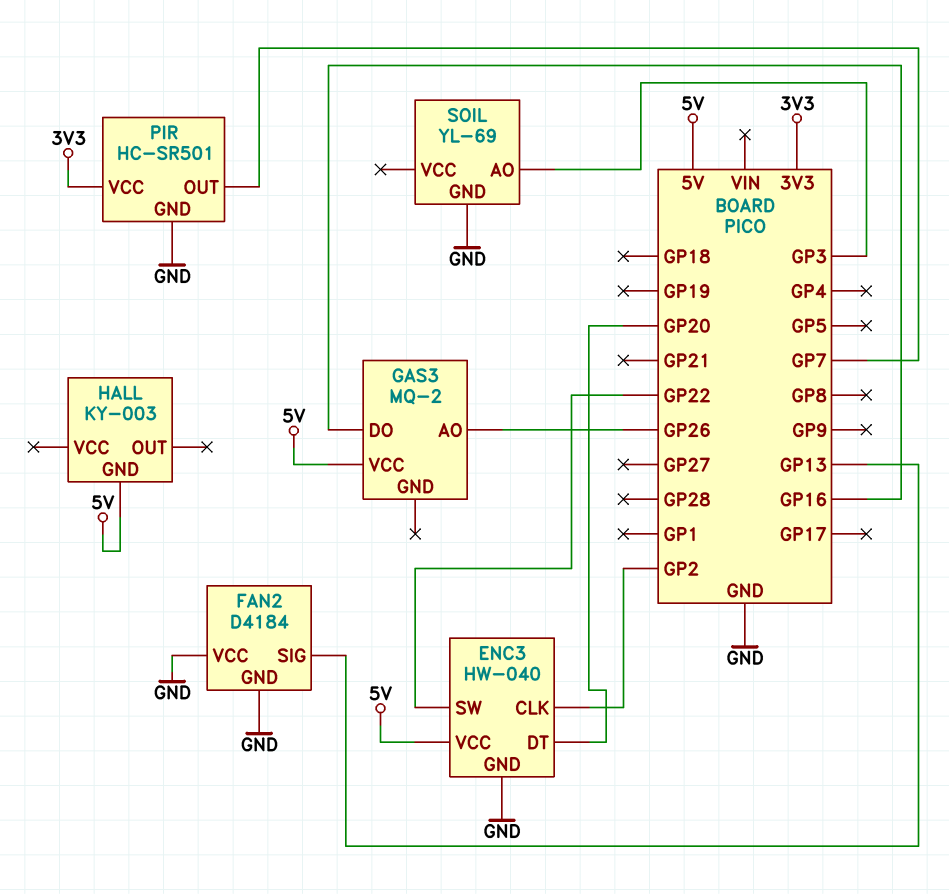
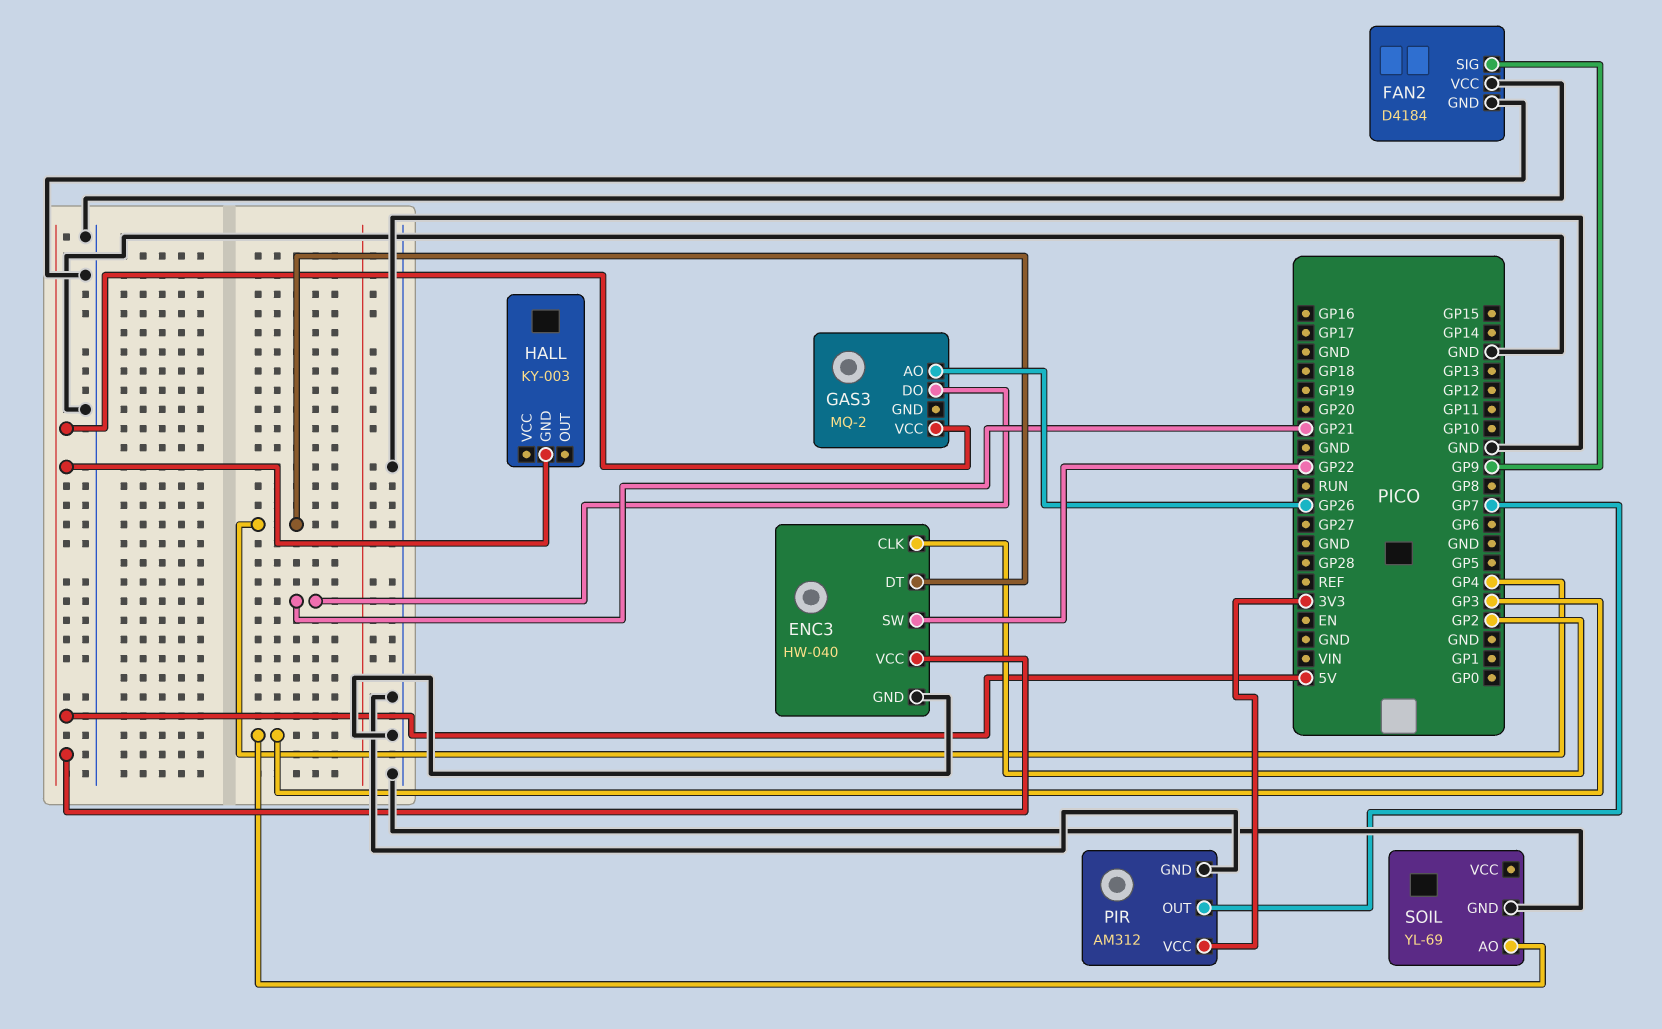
ENC3 pin DT: GP20 -> GP4
FAN2 pin SIG: GP13 -> GP9
GAS3 pin DO: GP16 -> GP21
PIR: HC-SR501 -> AM312

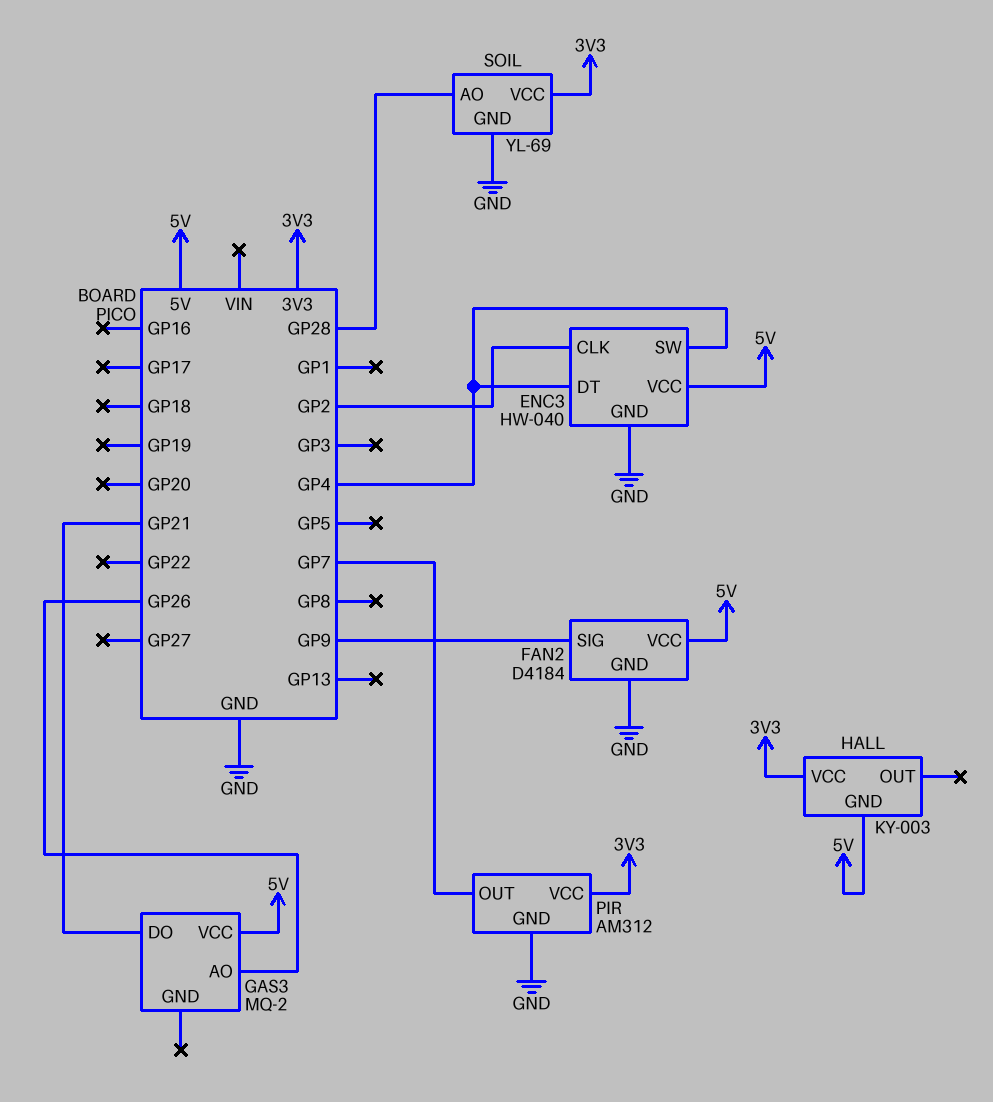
ENC3 pin SW: GP22 -> GP4
FAN2 pin VCC: GND -> 5V
HALL pin VCC: none -> 3V3
SOIL pin AO: GP3 -> GP28
SOIL pin VCC: none -> 3V3

